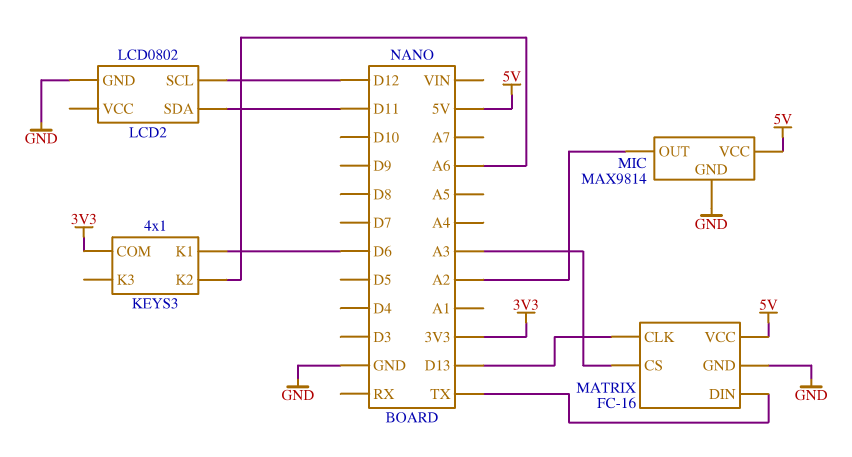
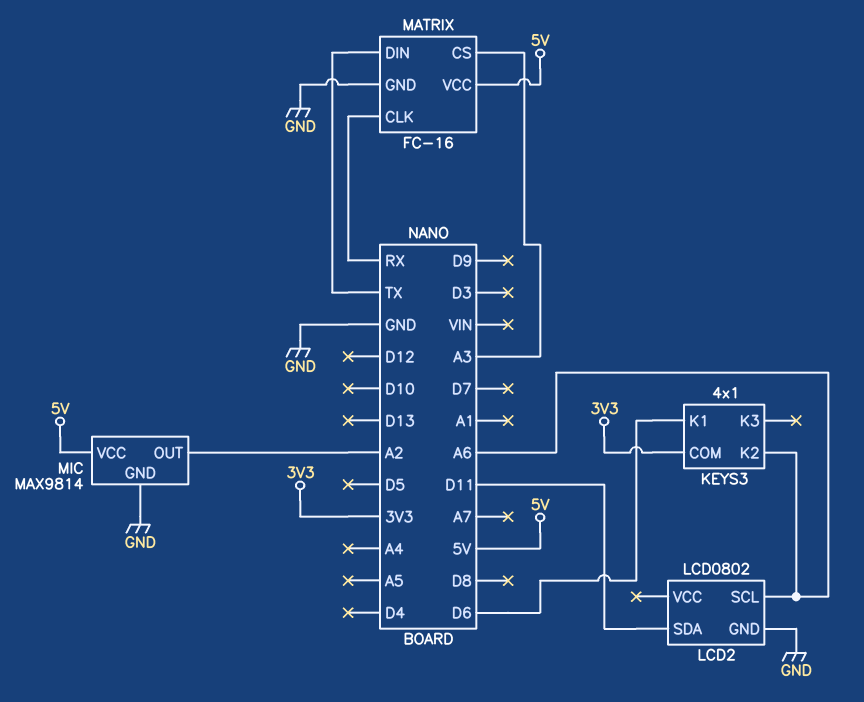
LCD2 pin SCL: D12 -> A6
MATRIX pin CLK: D13 -> RX

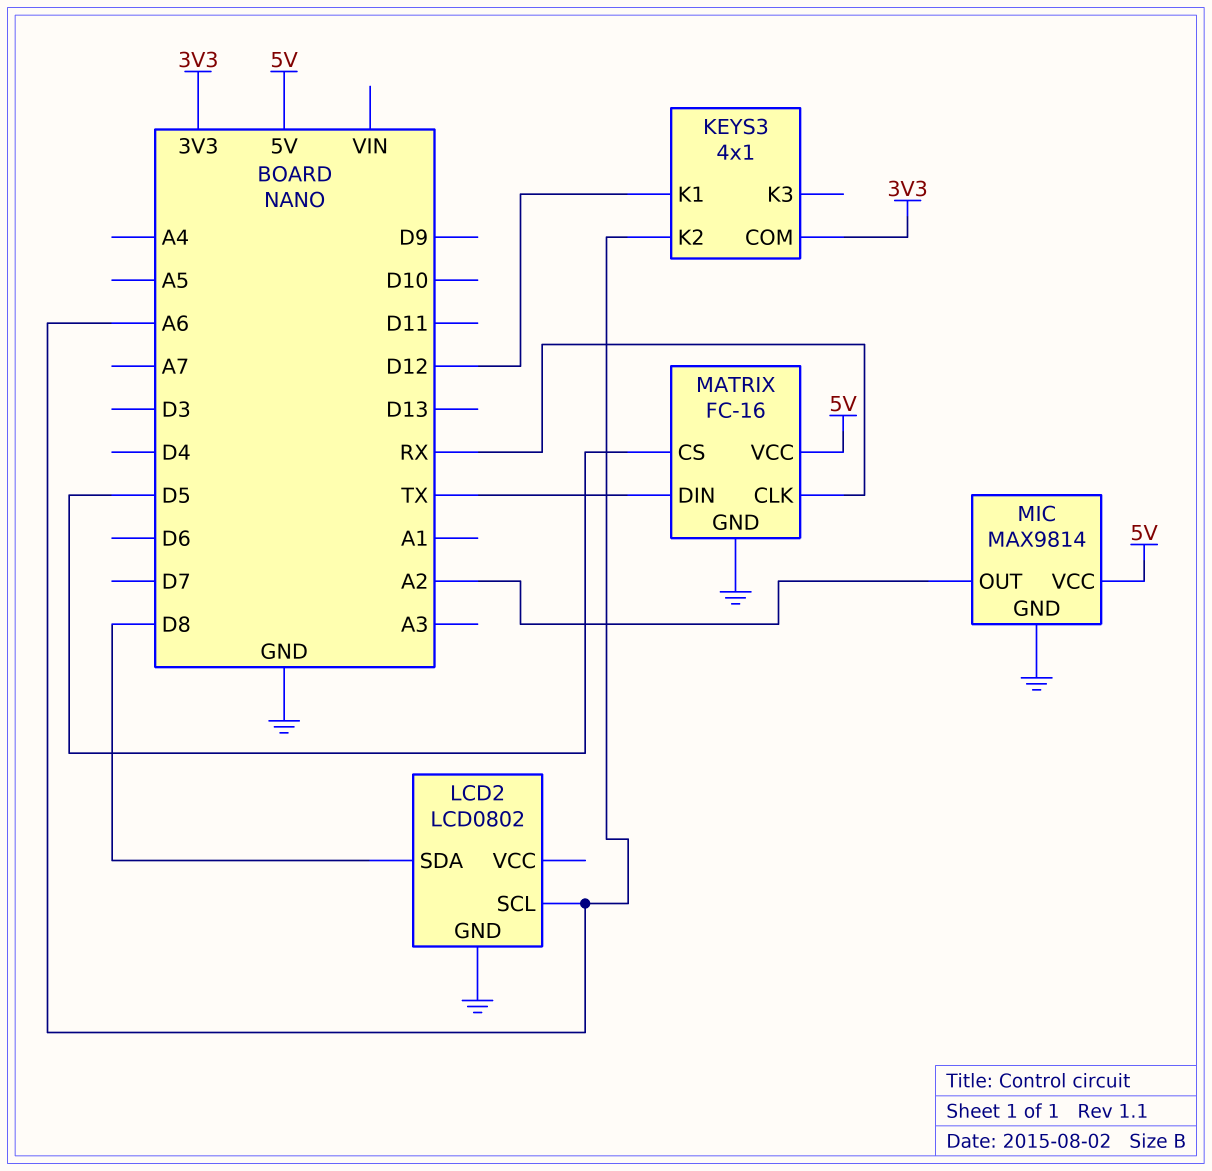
KEYS3 pin K1: D6 -> D12
LCD2 pin SDA: D11 -> D8
MATRIX pin CS: A3 -> D5

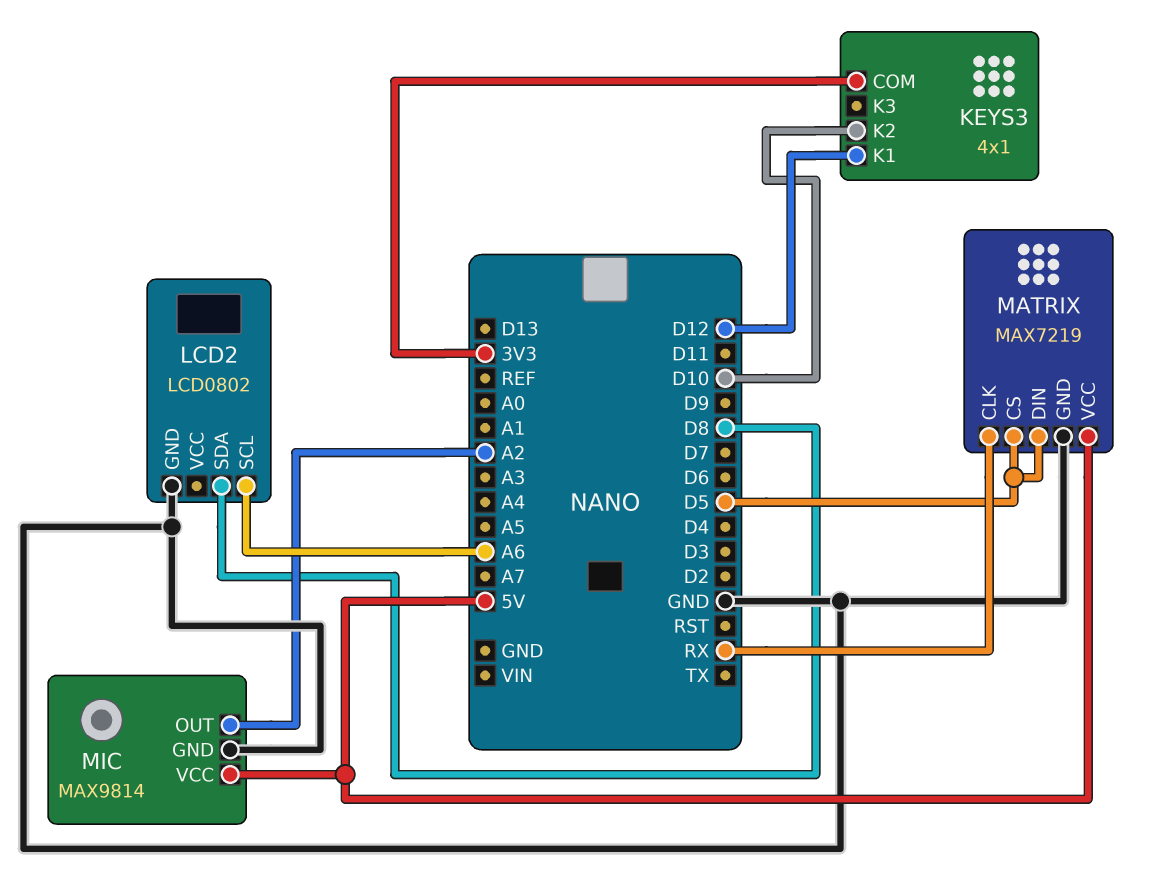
KEYS3 pin K2: A6 -> D10
MATRIX: FC-16 -> MAX7219
MATRIX pin DIN: TX -> D5

